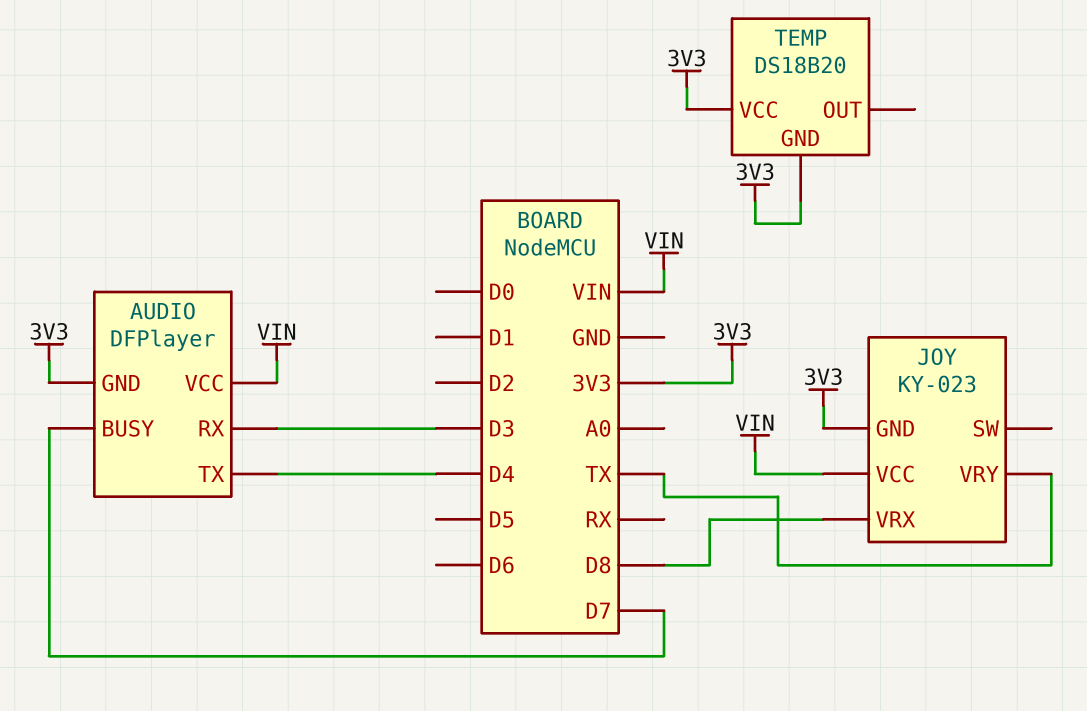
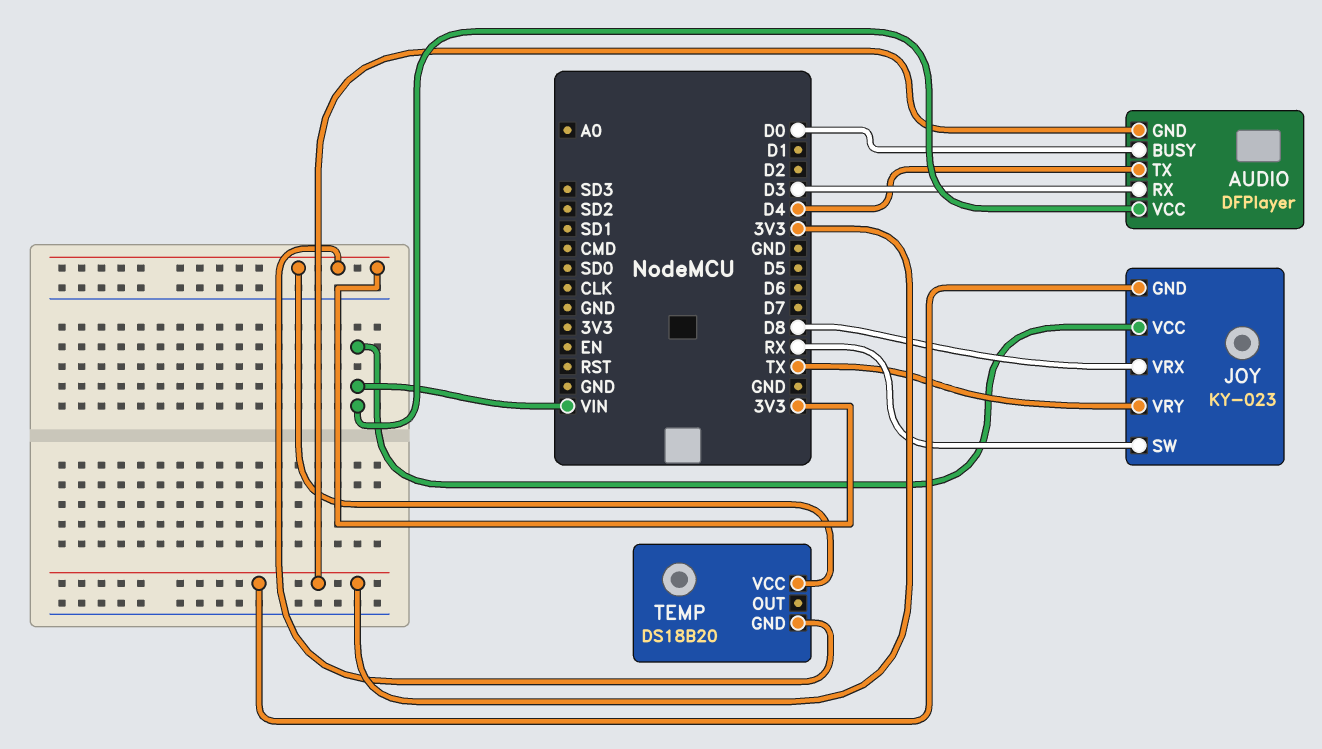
AUDIO pin BUSY: D7 -> D0
JOY pin SW: none -> RX

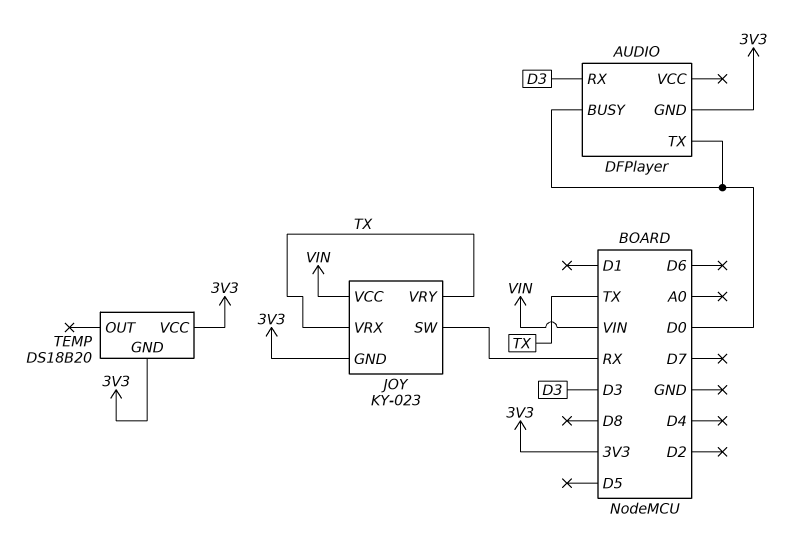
AUDIO pin TX: D4 -> D0
AUDIO pin VCC: VIN -> none
JOY pin VRX: D8 -> TX

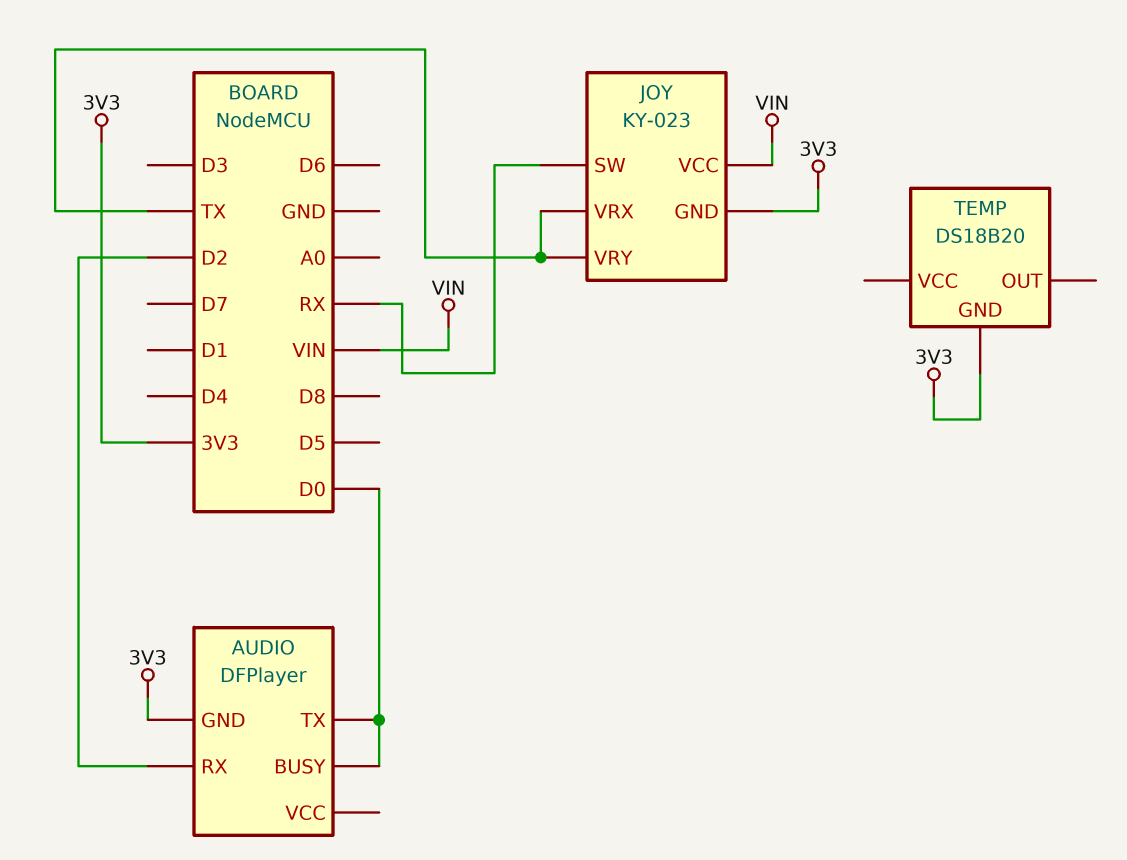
AUDIO pin RX: D3 -> D2
TEMP pin VCC: 3V3 -> none

